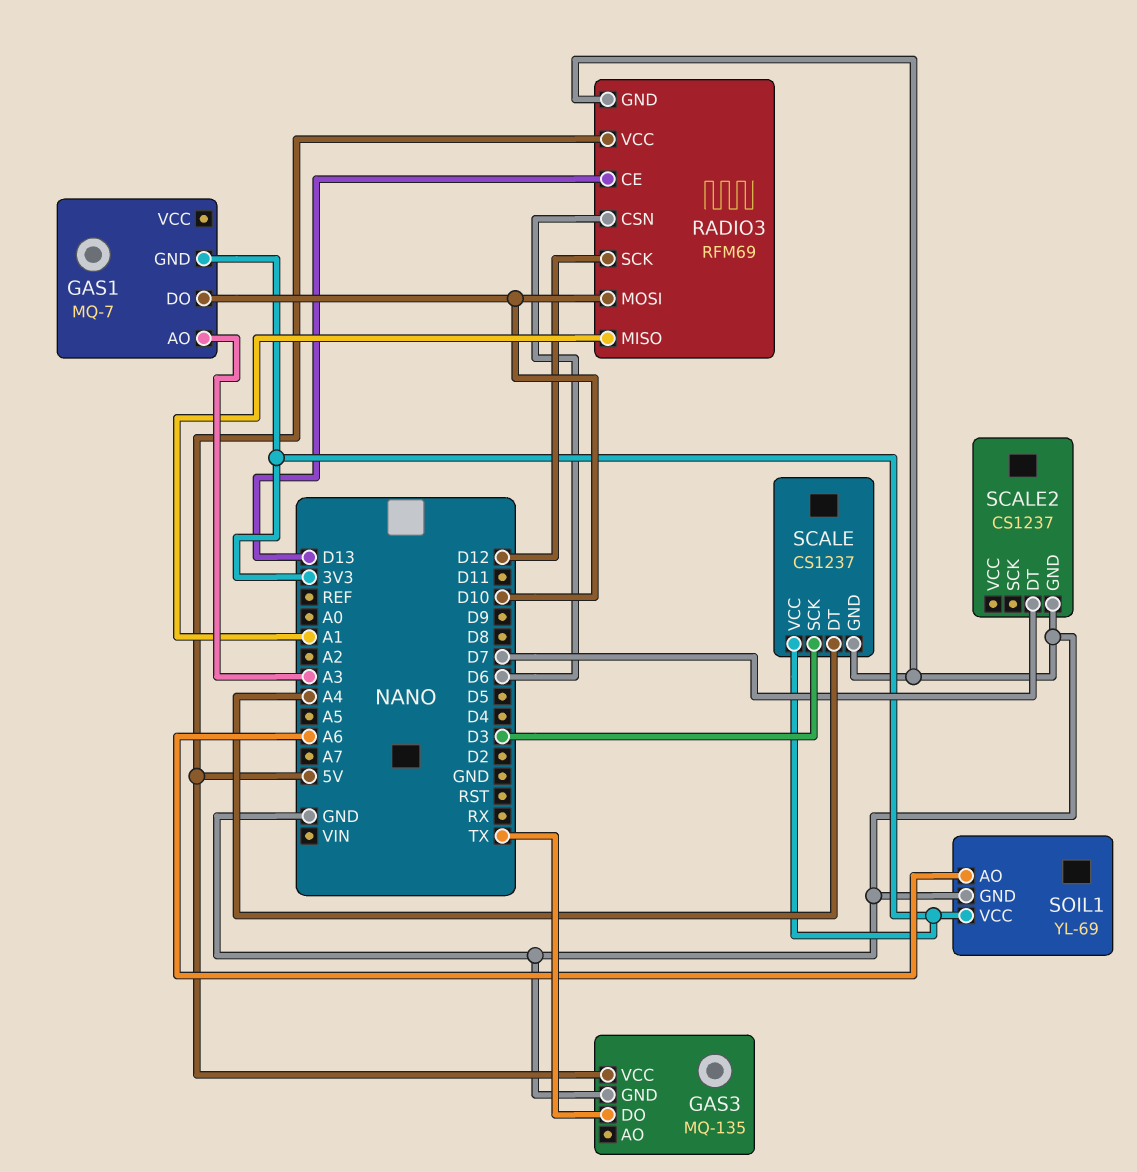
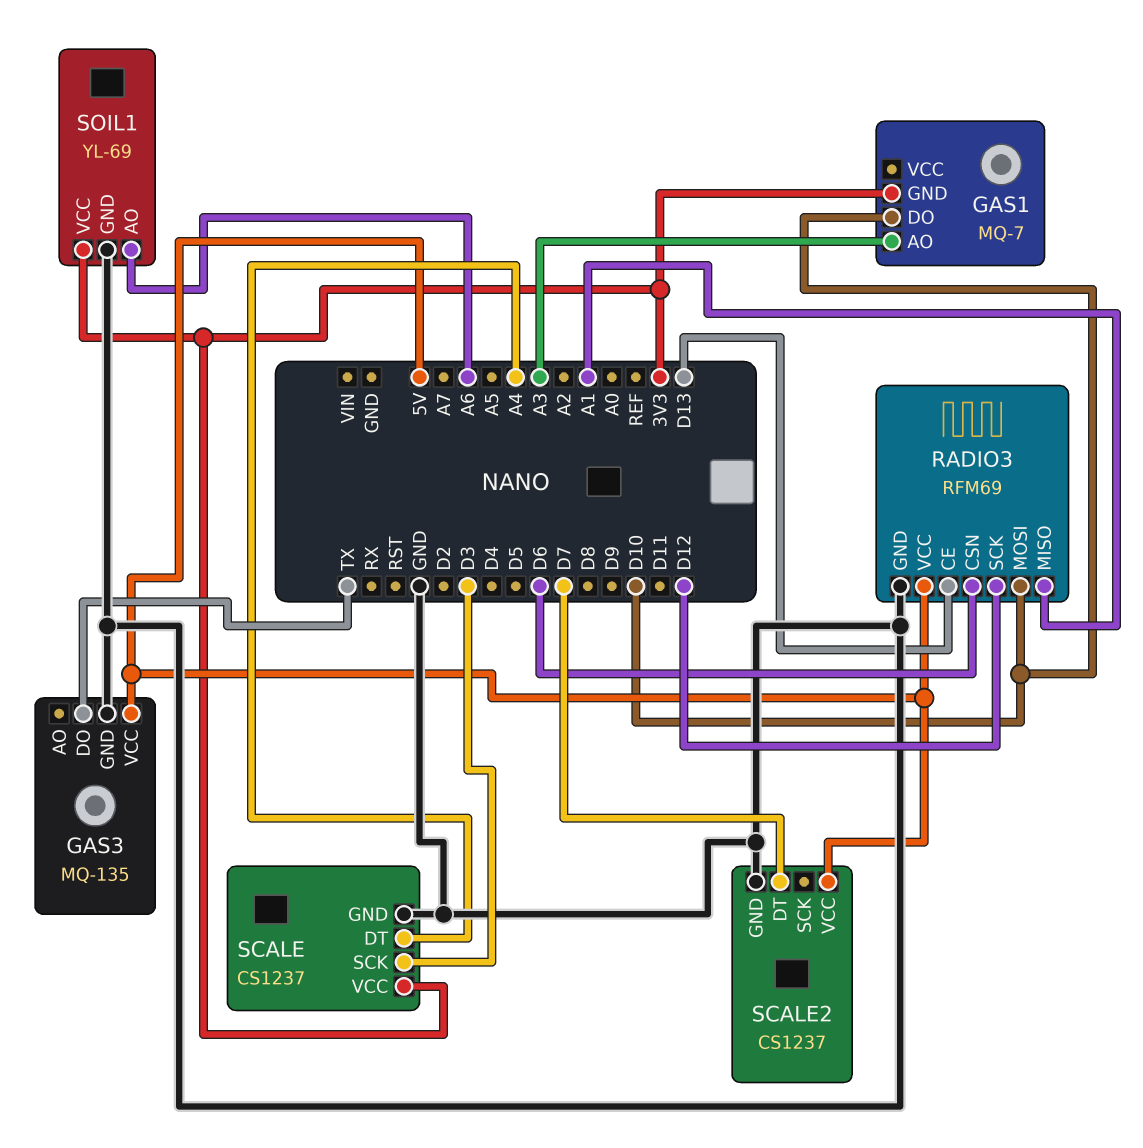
SCALE2 pin VCC: none -> 5V

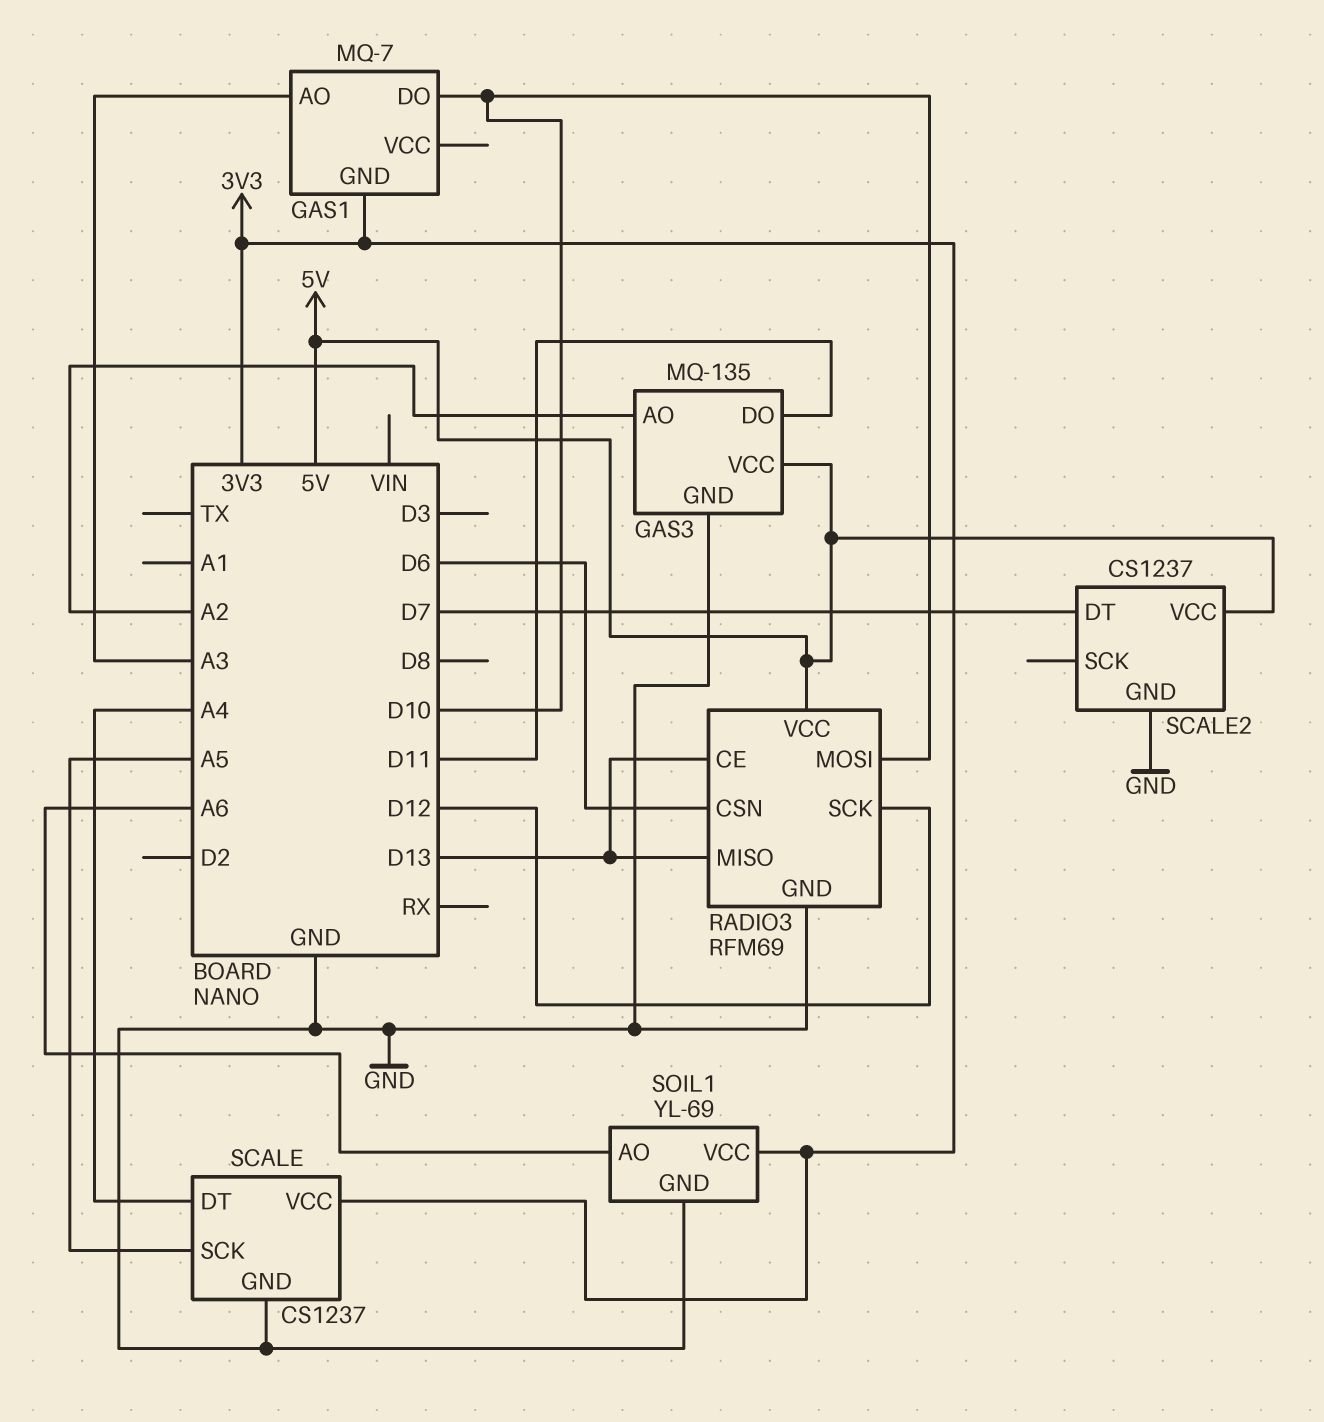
GAS3 pin AO: none -> A2
GAS3 pin DO: TX -> D11
RADIO3 pin MISO: A1 -> D13
SCALE pin SCK: D3 -> A5

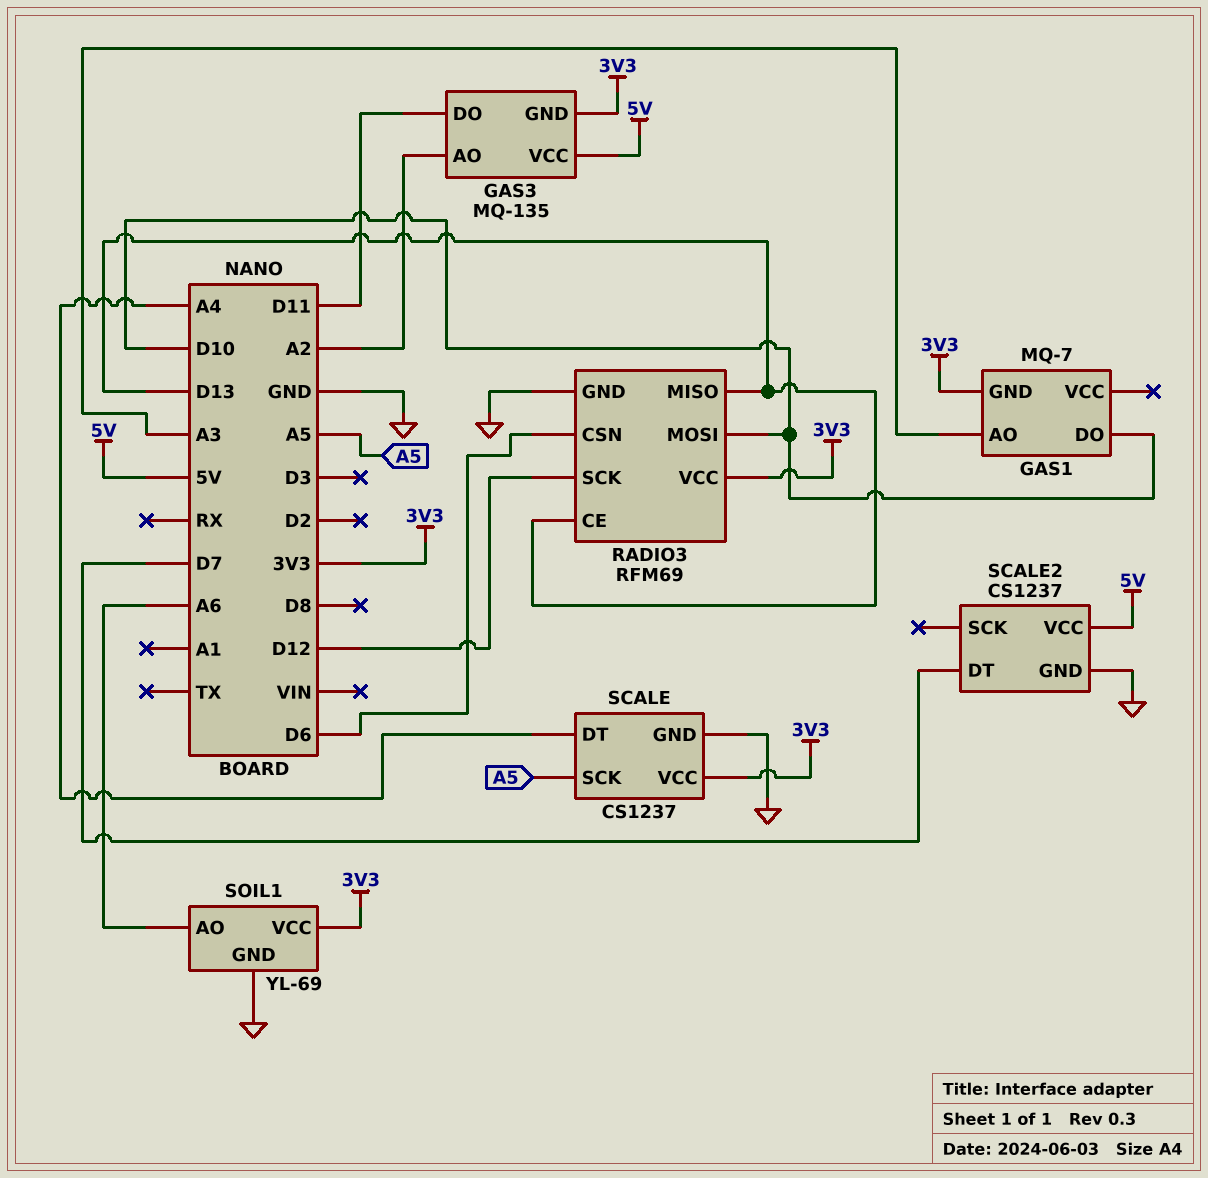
GAS3 pin GND: GND -> 3V3
RADIO3 pin VCC: 5V -> 3V3

